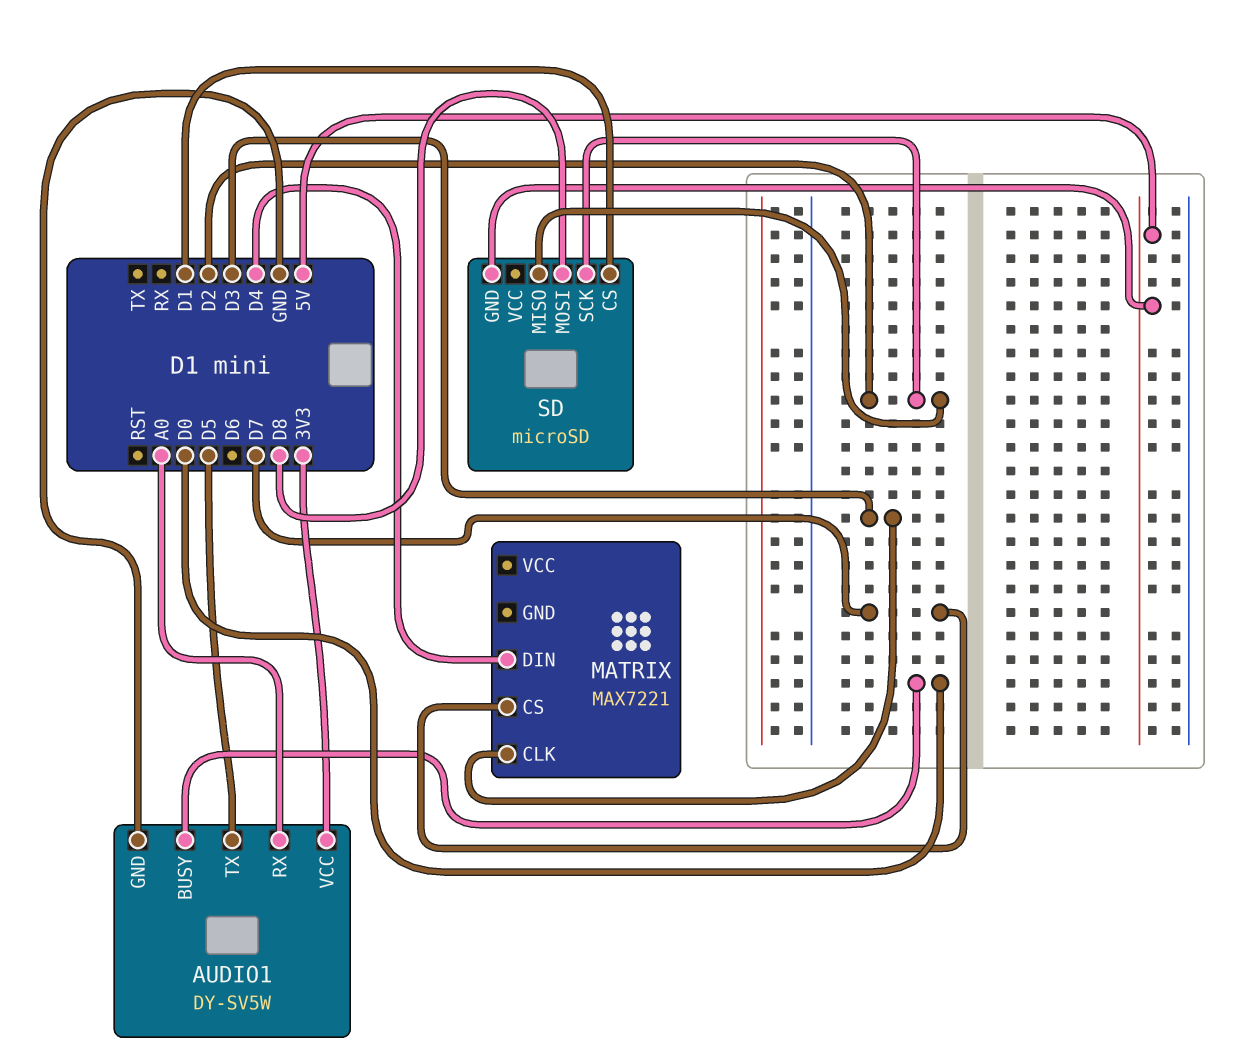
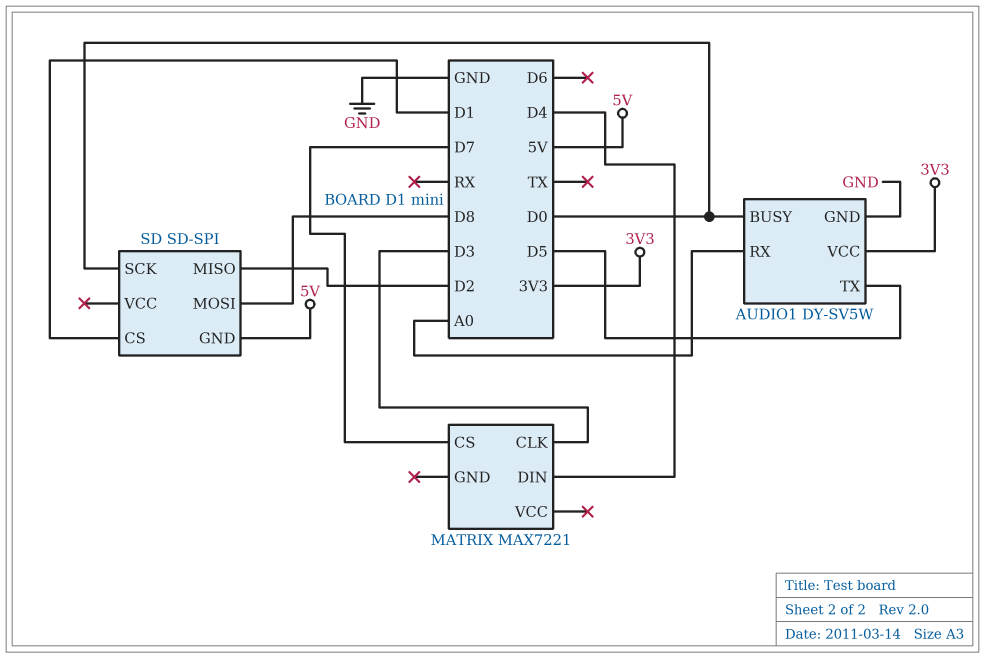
SD: microSD -> SD-SPI
SD pin SCK: D2 -> D0

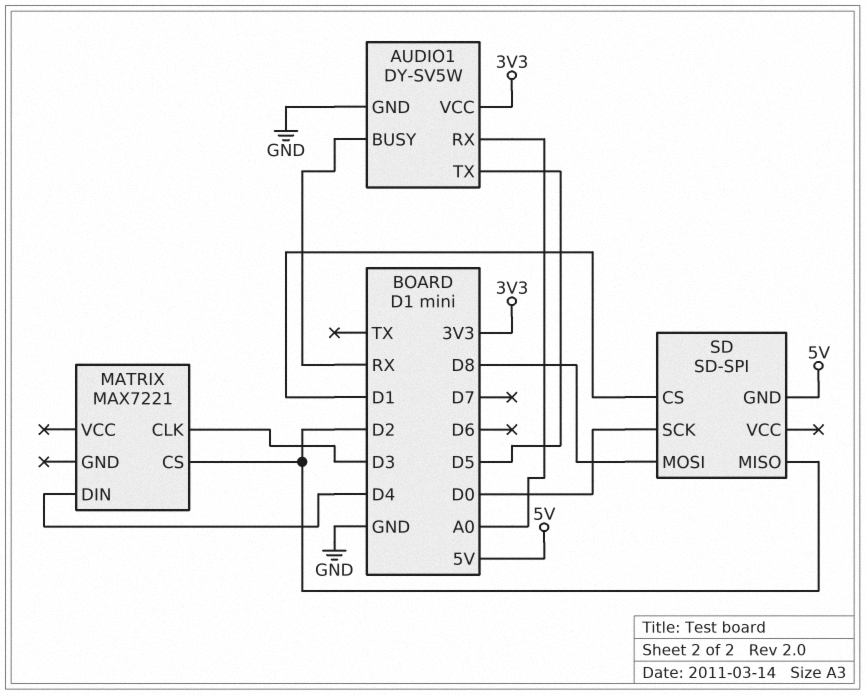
AUDIO1 pin BUSY: D0 -> RX
MATRIX pin CS: D7 -> D2

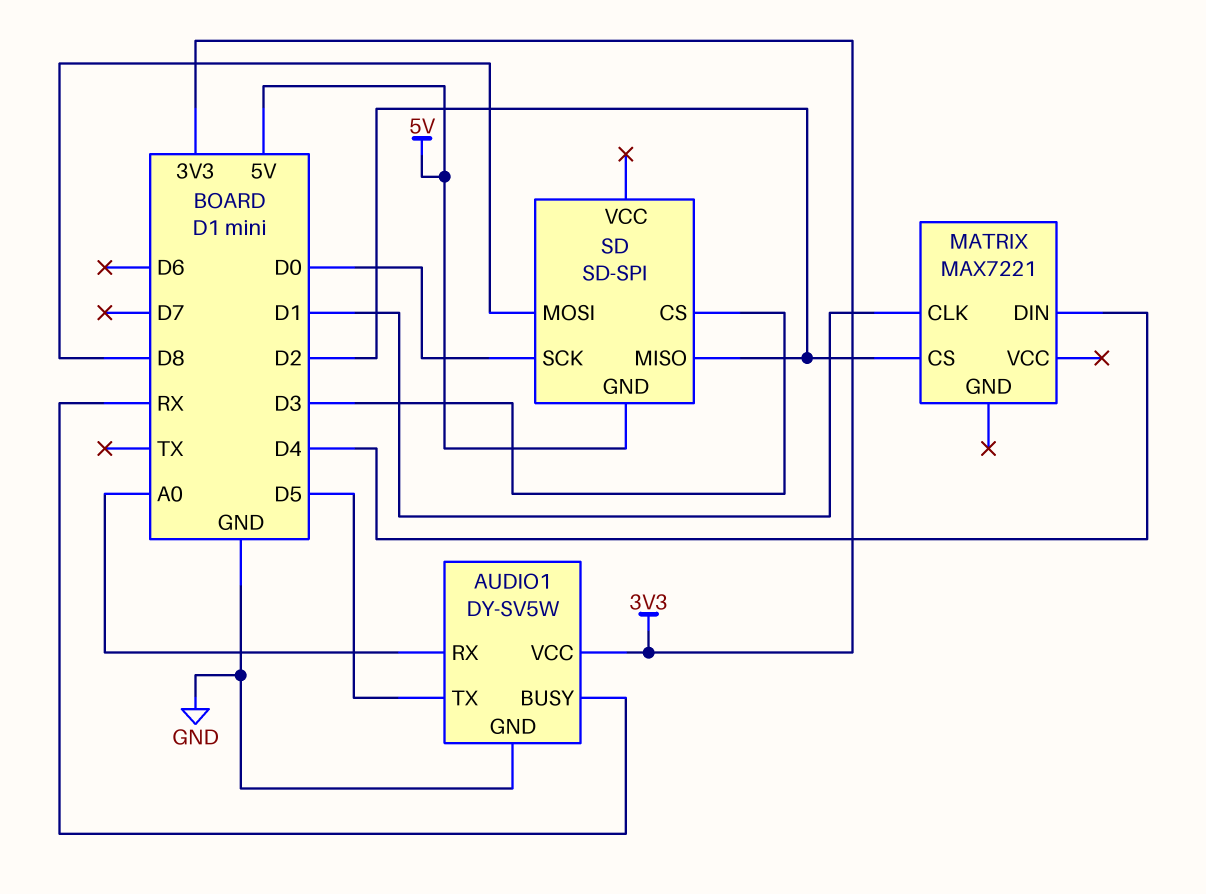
MATRIX pin CLK: D3 -> D1
SD pin CS: D1 -> D3

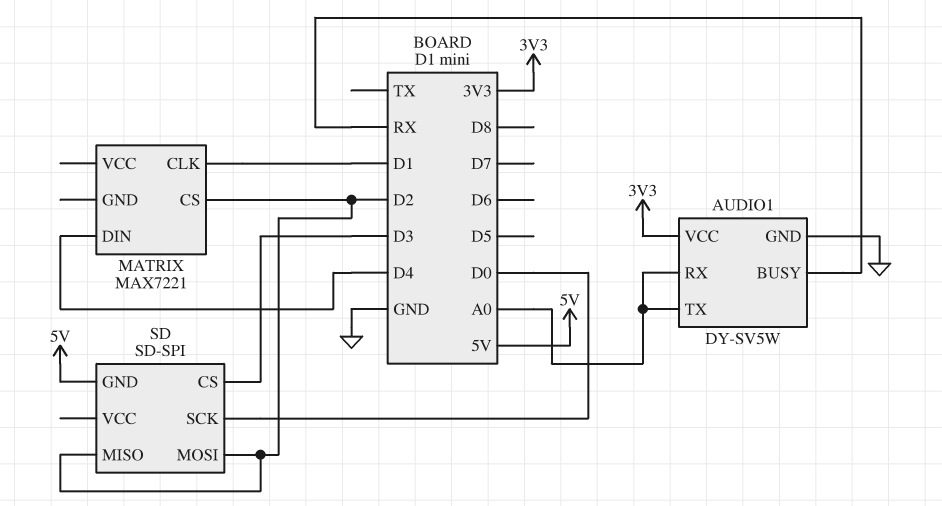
AUDIO1 pin TX: D5 -> A0
SD pin MOSI: D8 -> D2

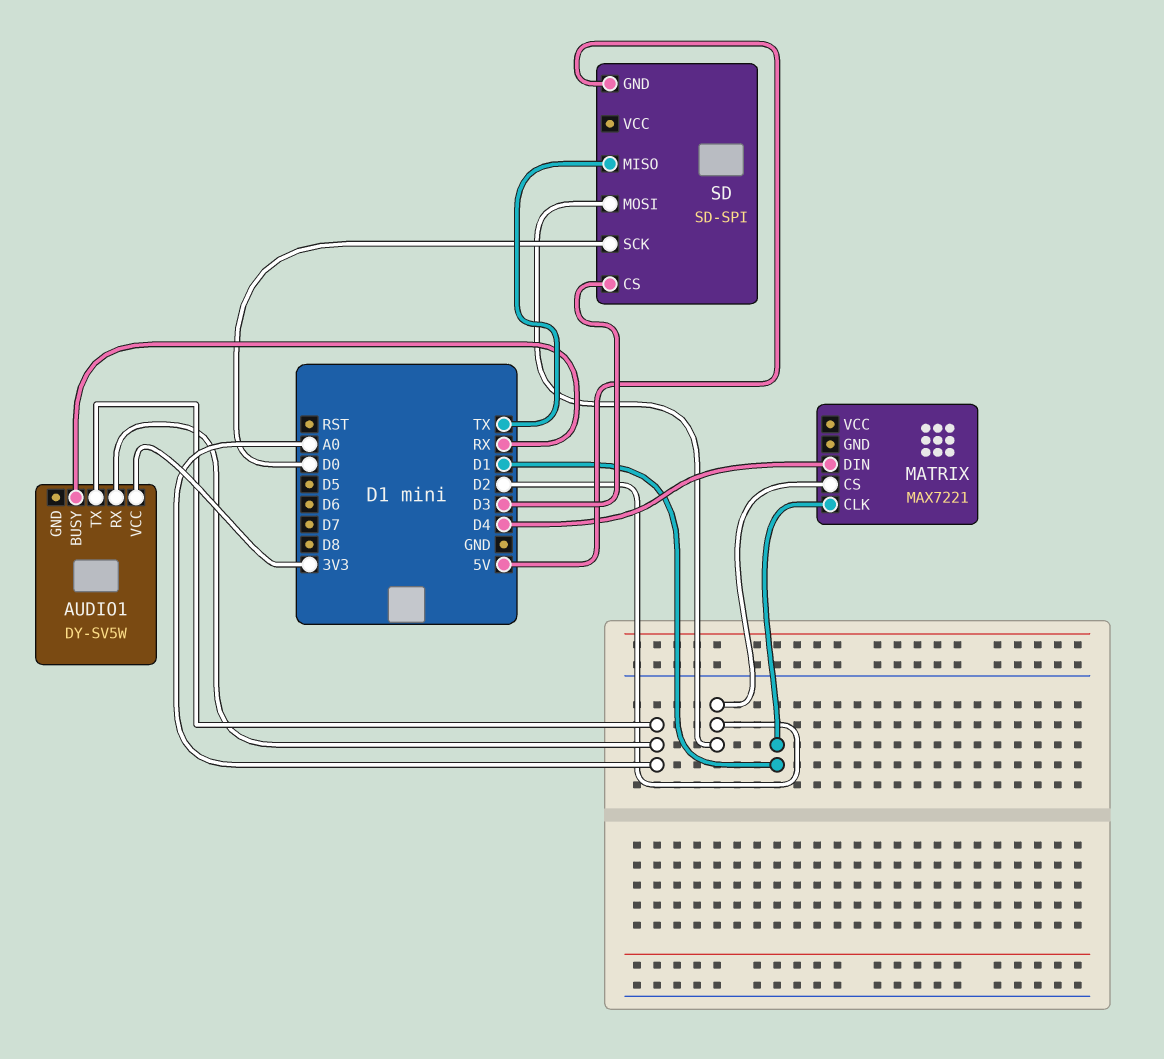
AUDIO1 pin GND: GND -> none
SD pin MISO: D2 -> TX

